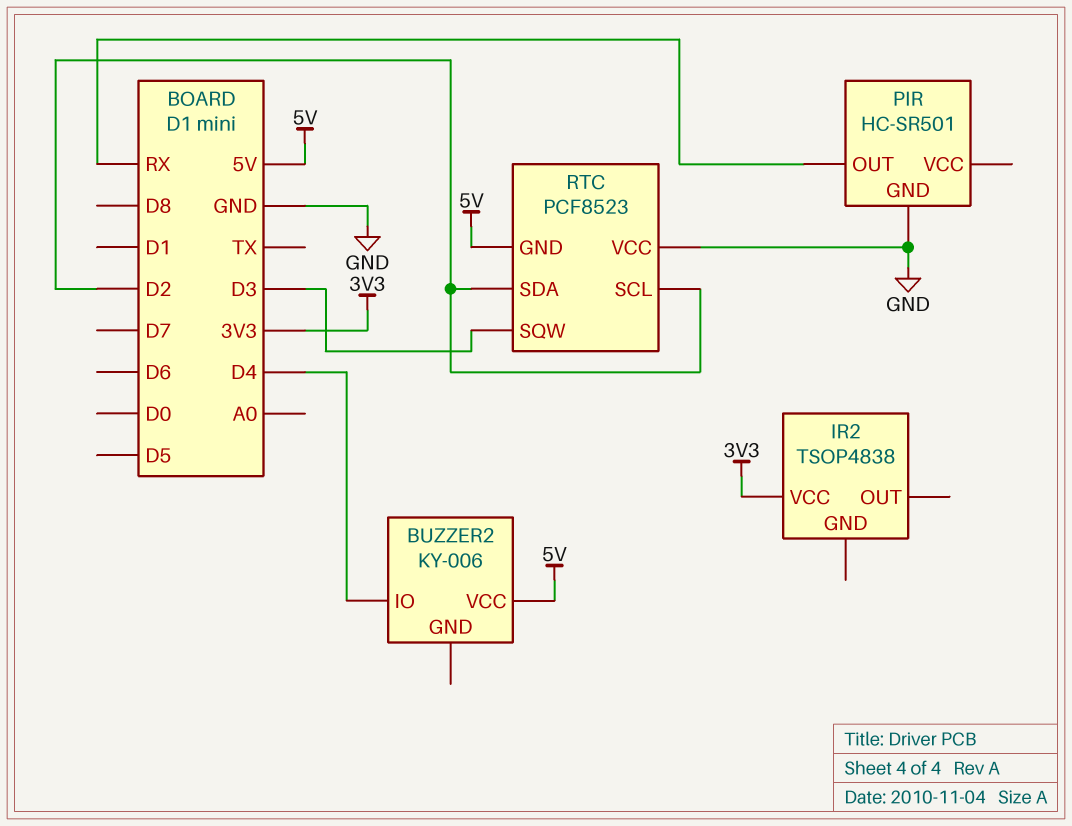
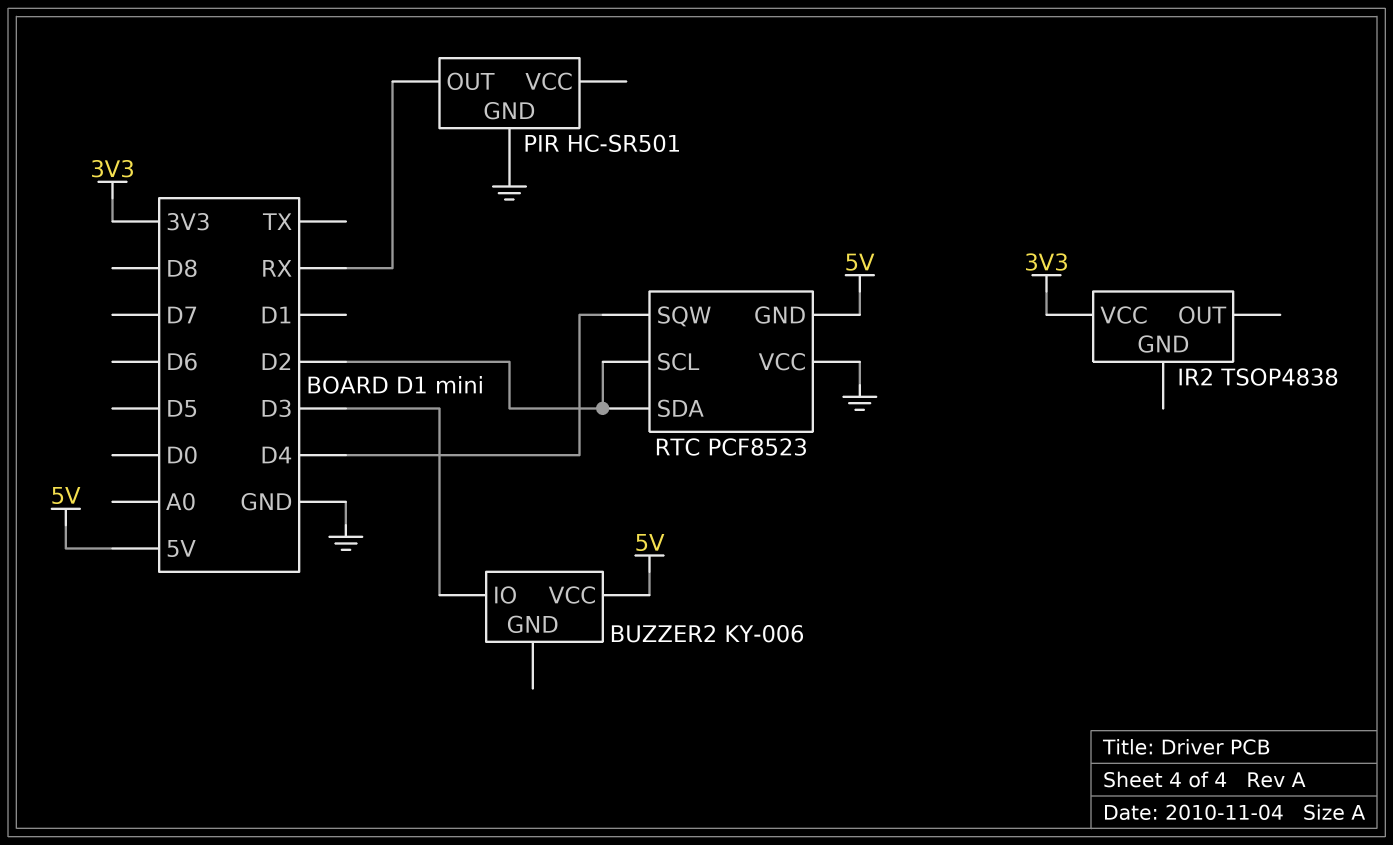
BUZZER2 pin IO: D4 -> D3
RTC pin SQW: D3 -> D4

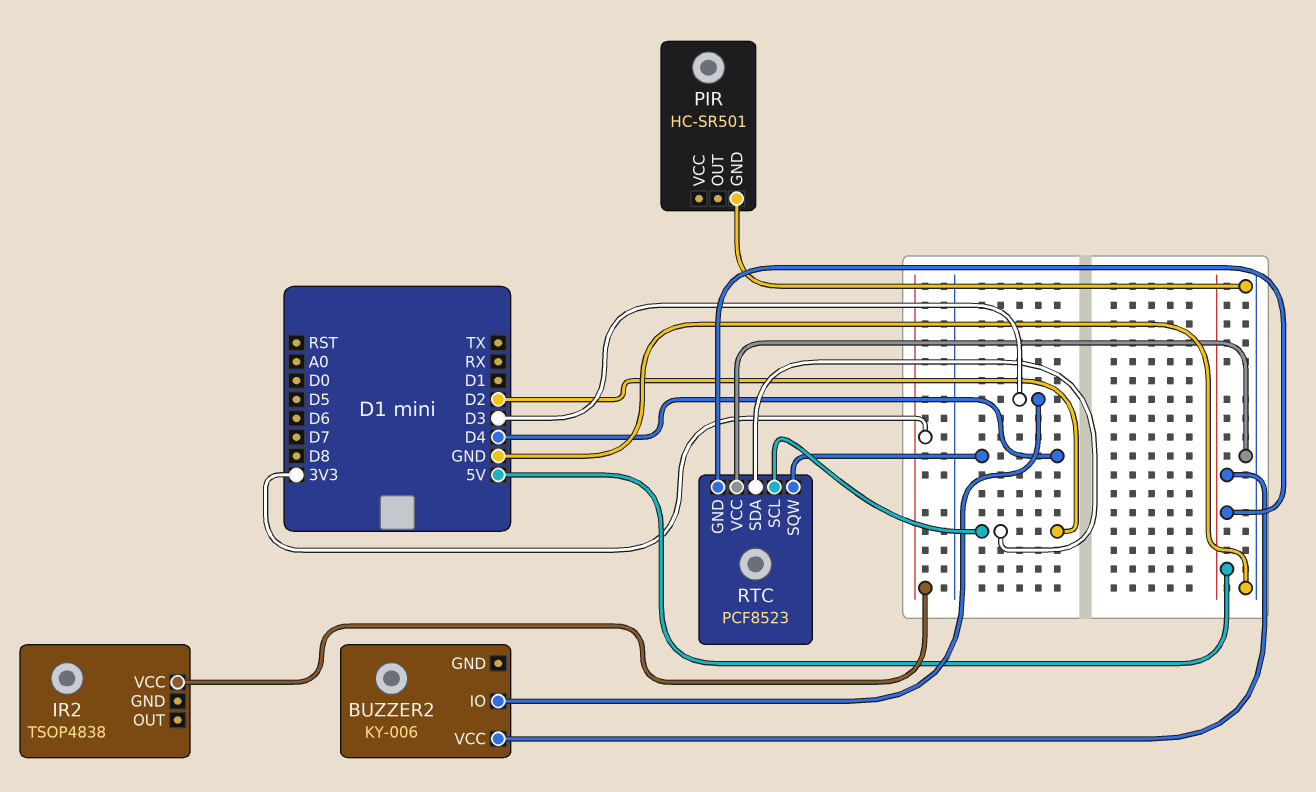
PIR pin OUT: RX -> none

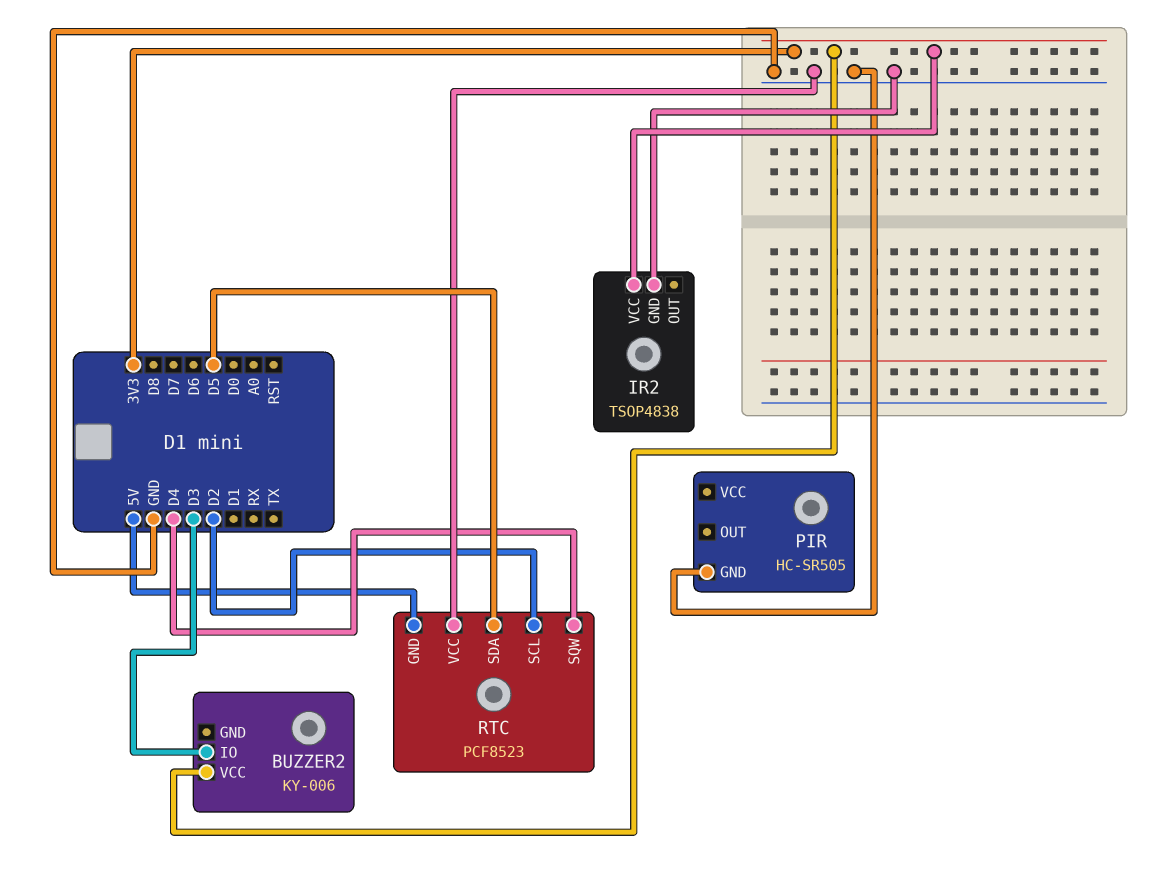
BUZZER2 pin VCC: 5V -> 3V3
IR2 pin GND: none -> GND
PIR: HC-SR501 -> HC-SR505
RTC pin SDA: D2 -> D5

